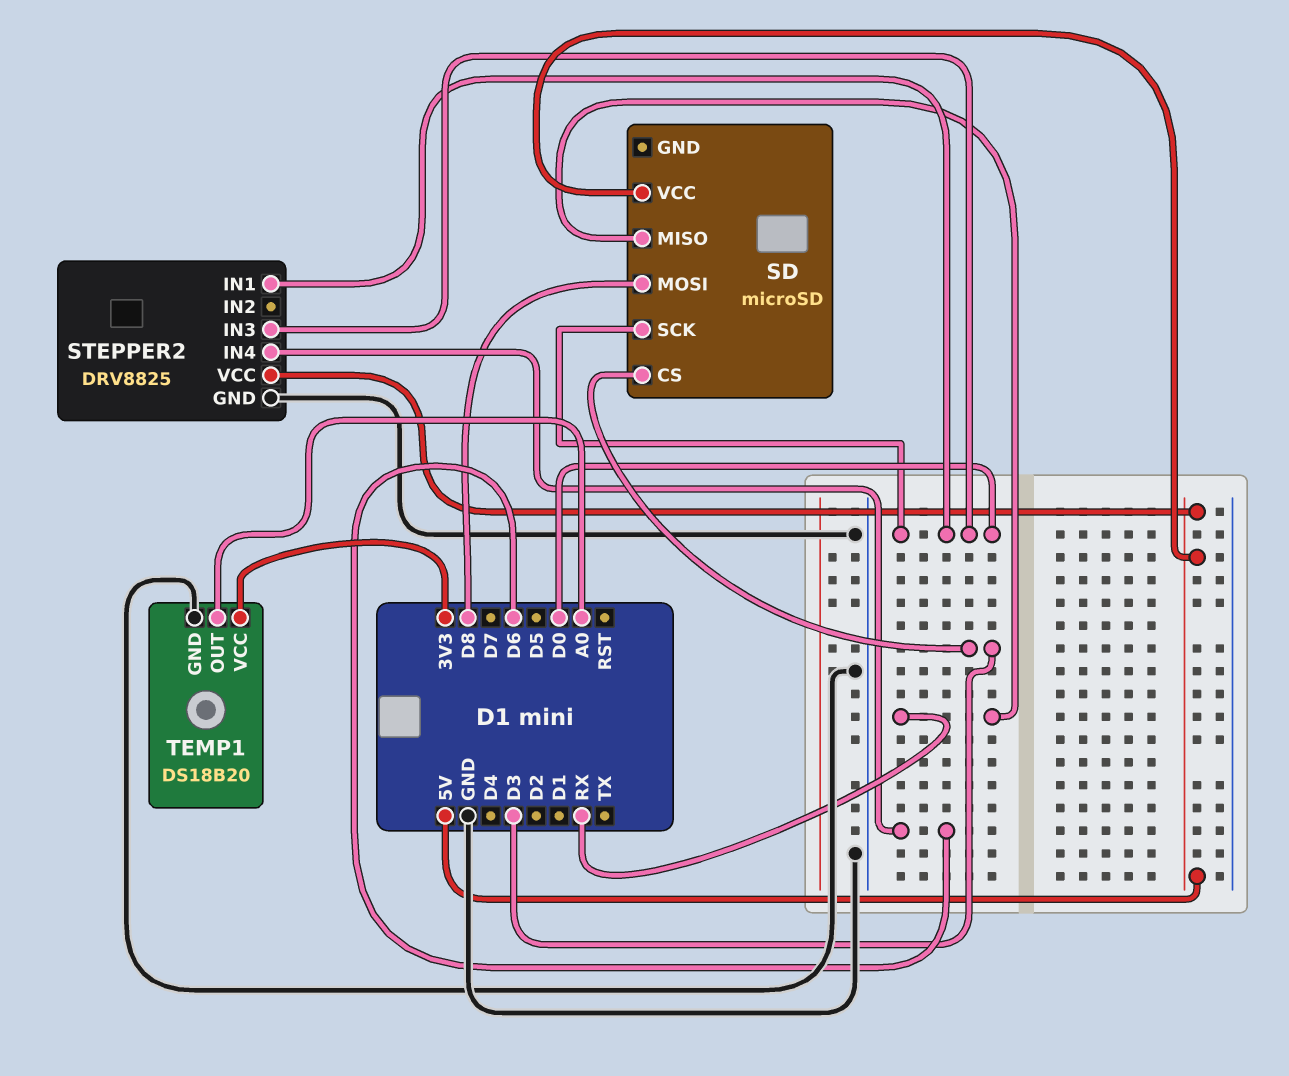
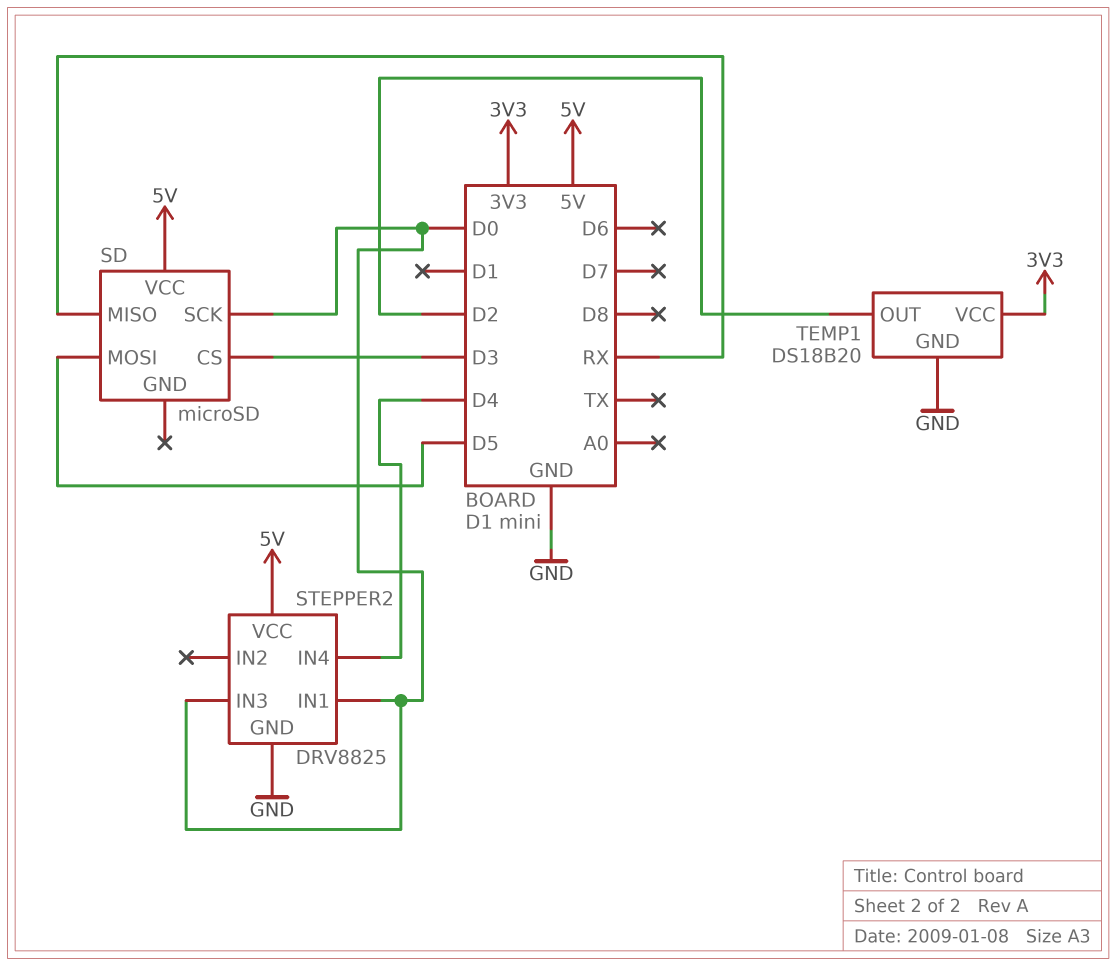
SD pin MOSI: D8 -> D5
STEPPER2 pin IN4: D6 -> D4
TEMP1 pin OUT: A0 -> D2

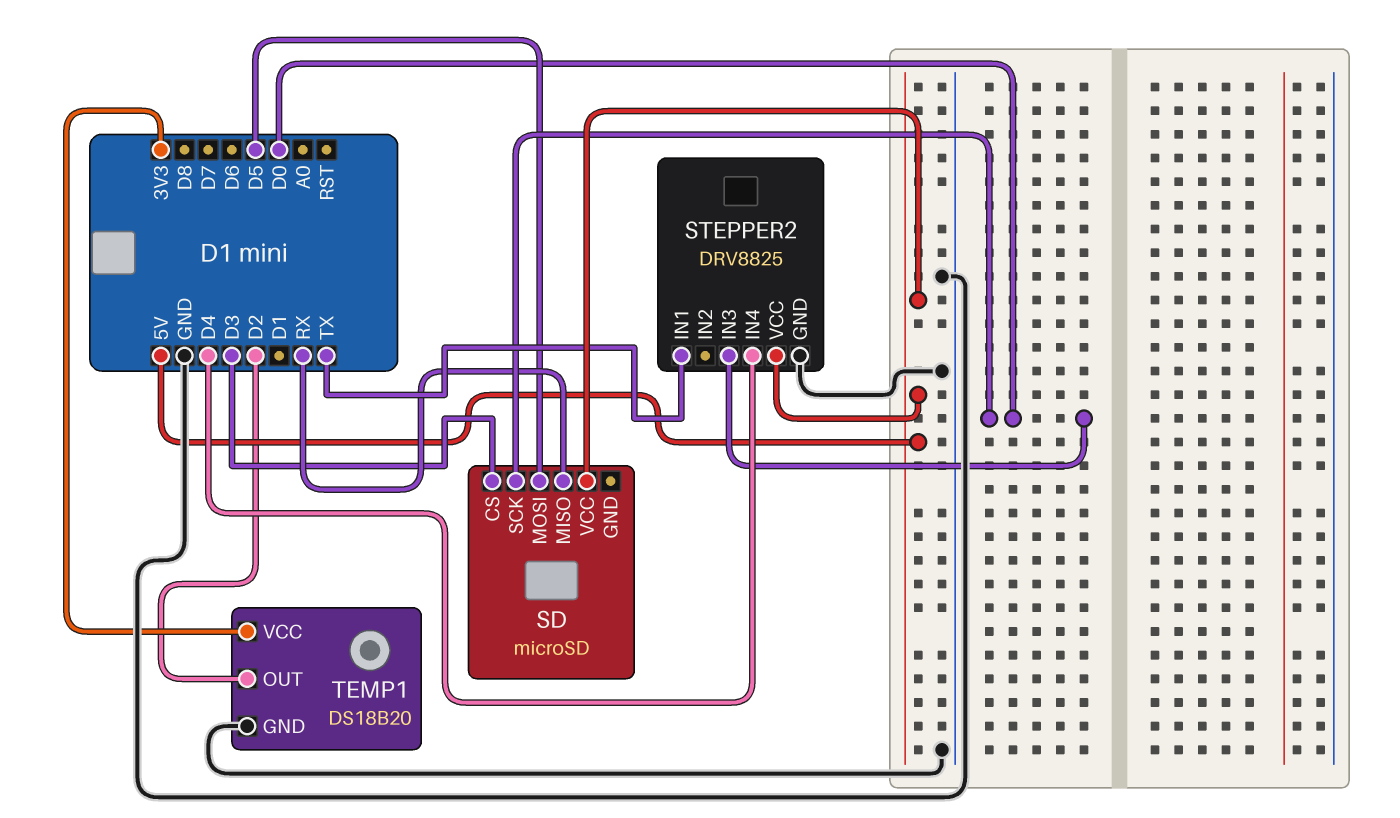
STEPPER2 pin IN1: D0 -> TX

